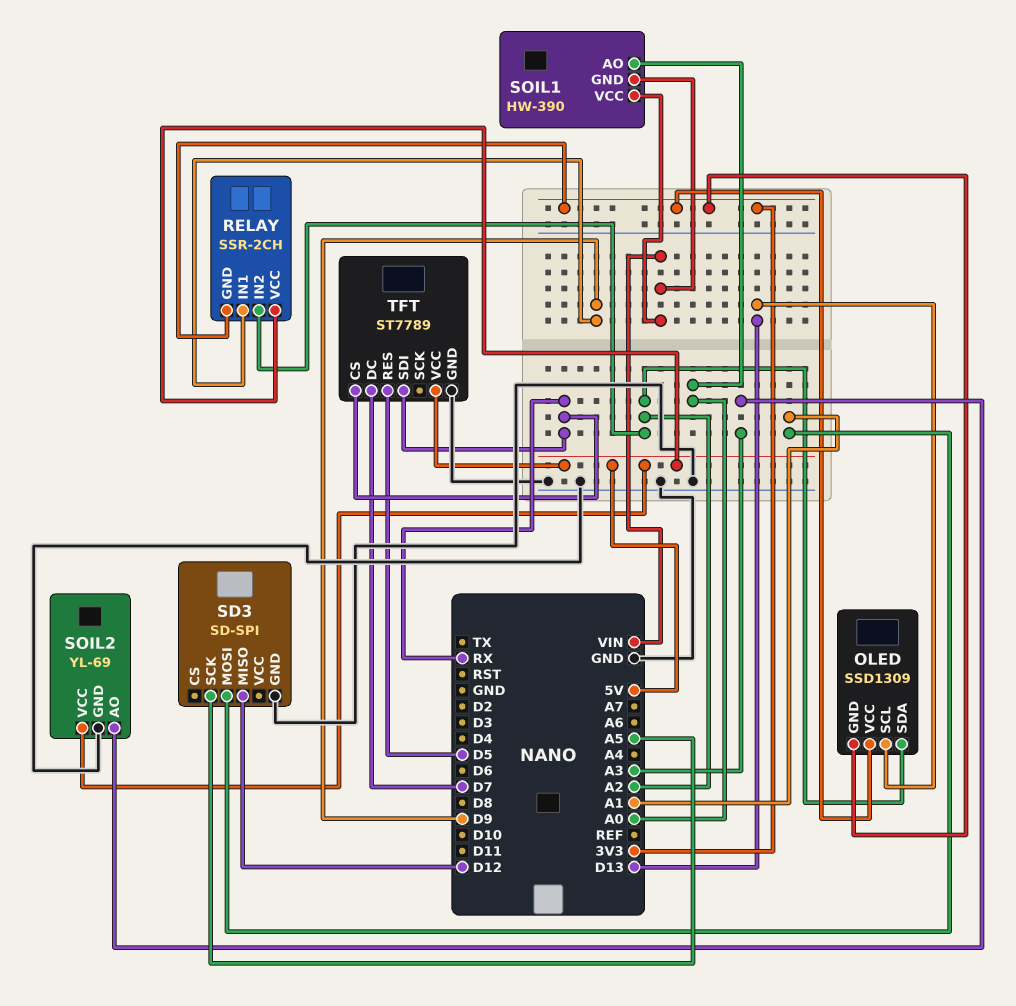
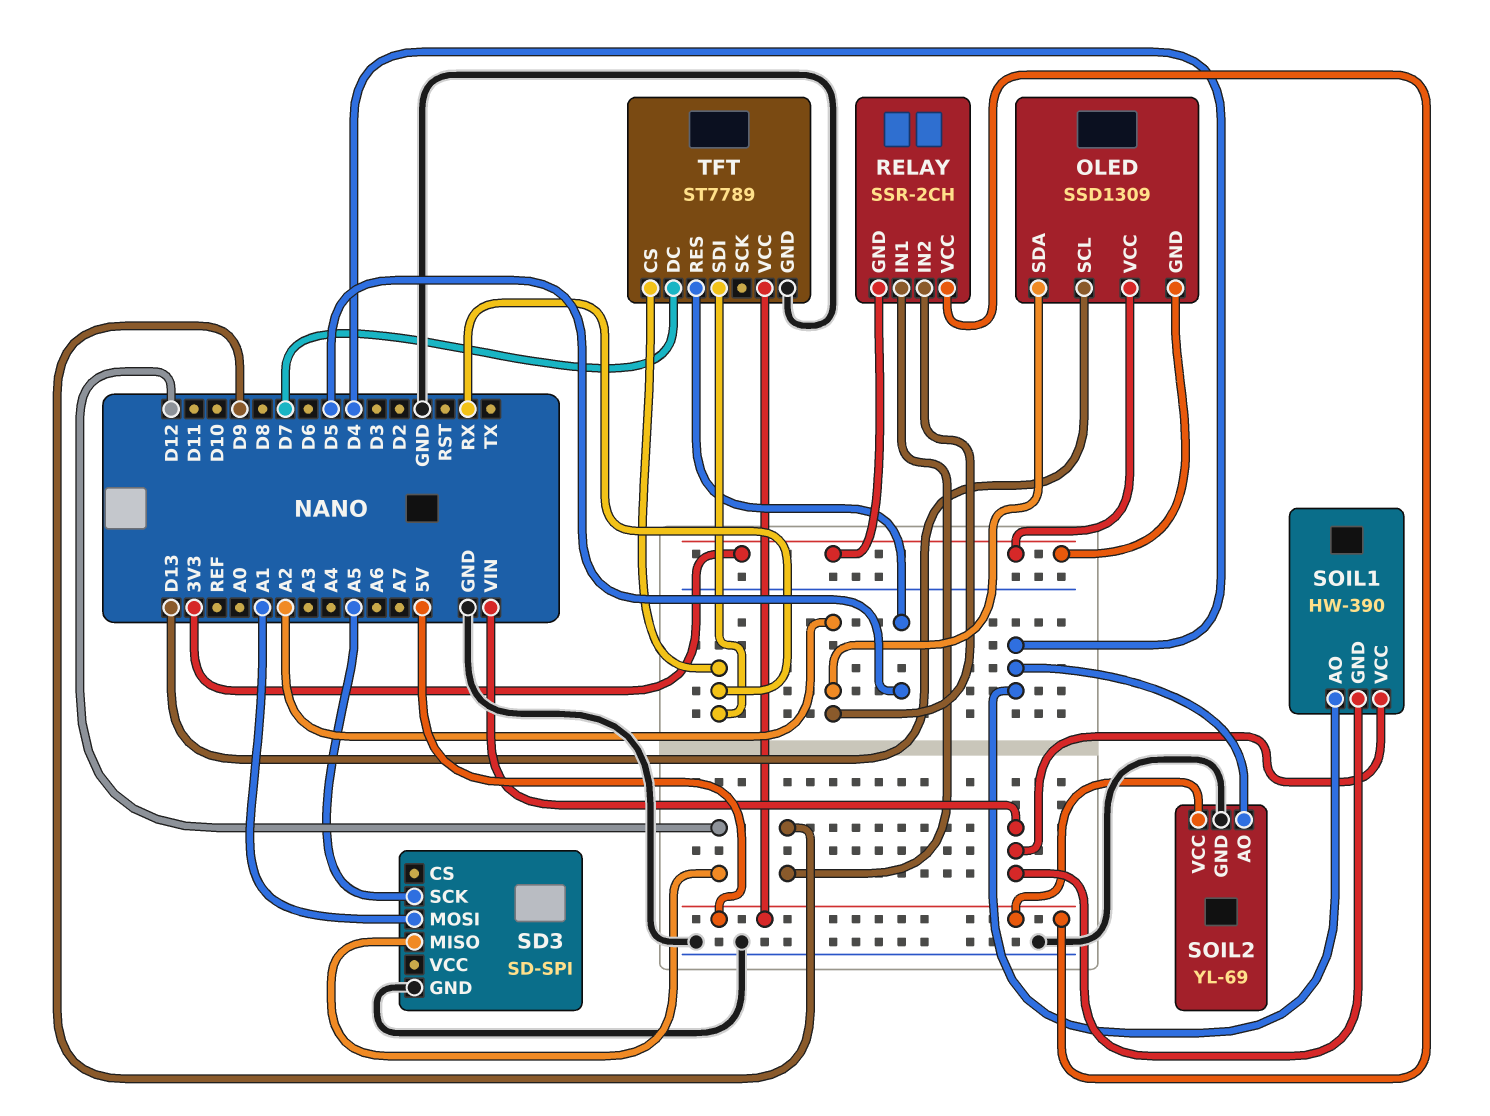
SOIL1 pin AO: A0 -> D4
SOIL2 pin AO: A3 -> D4

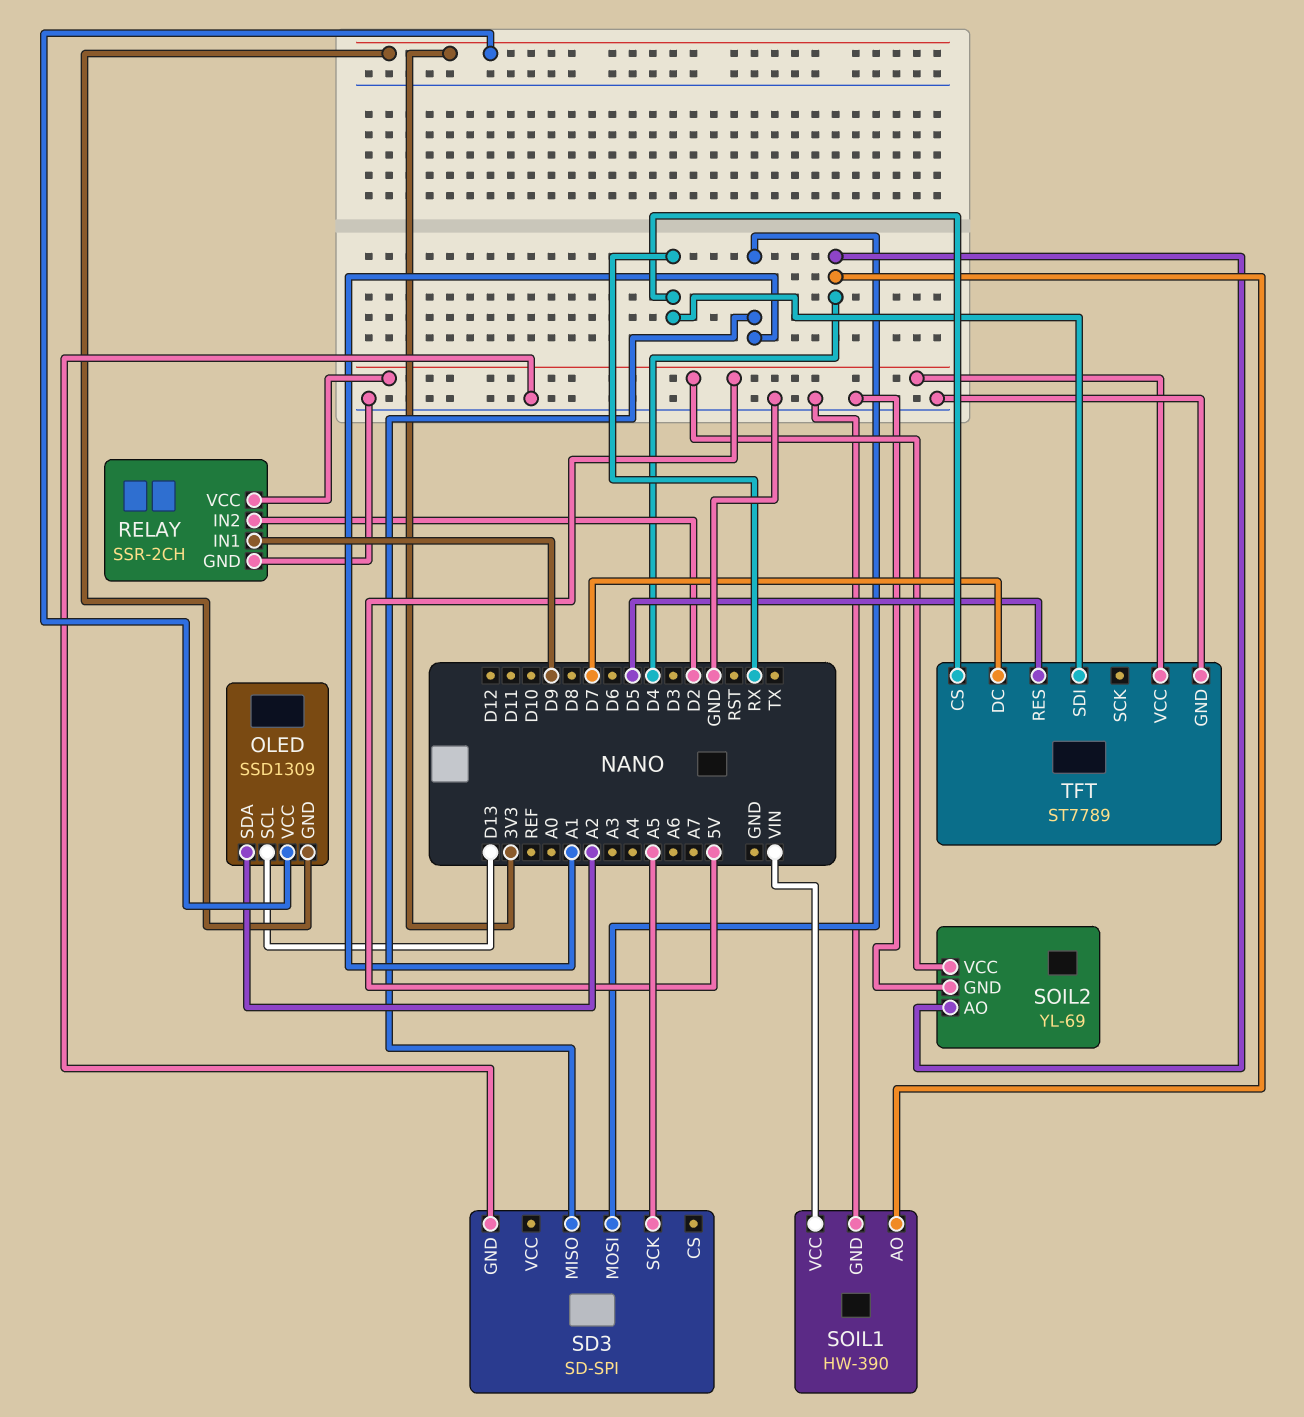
RELAY pin GND: 3V3 -> GND
RELAY pin IN2: A2 -> D2
SD3 pin MISO: D12 -> A1
SOIL1 pin GND: VIN -> GND

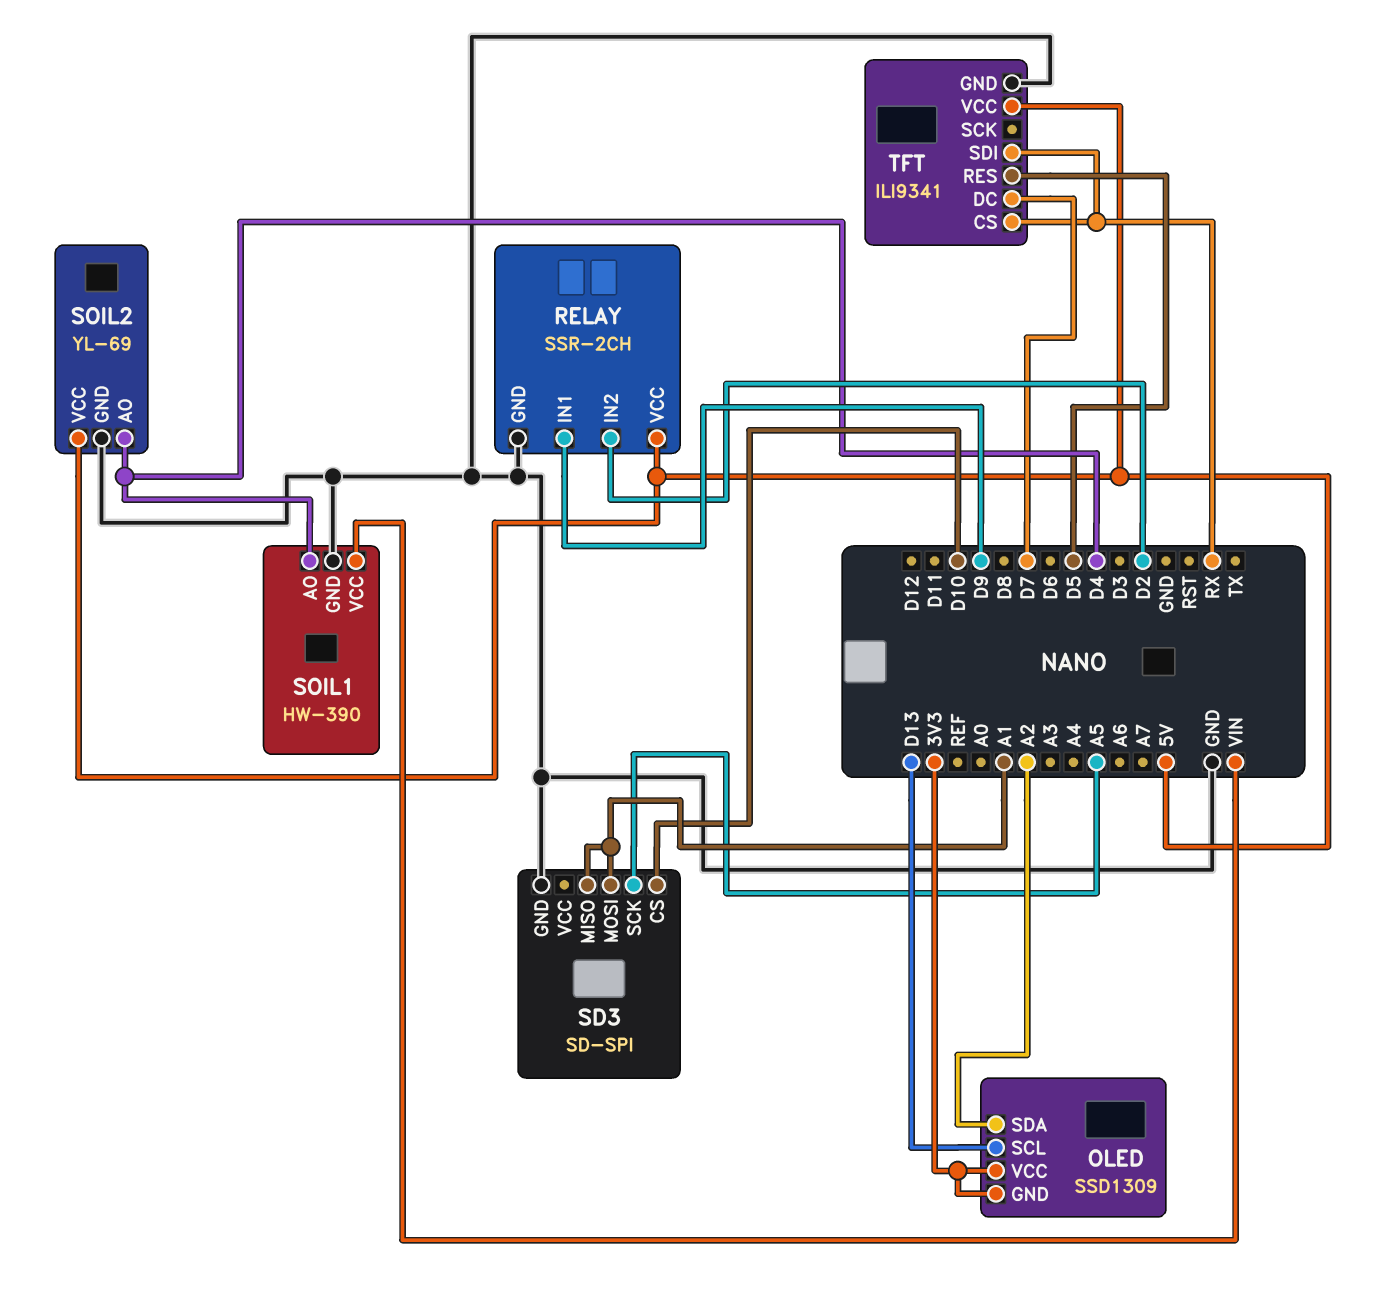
SD3 pin CS: none -> D10
TFT: ST7789 -> ILI9341

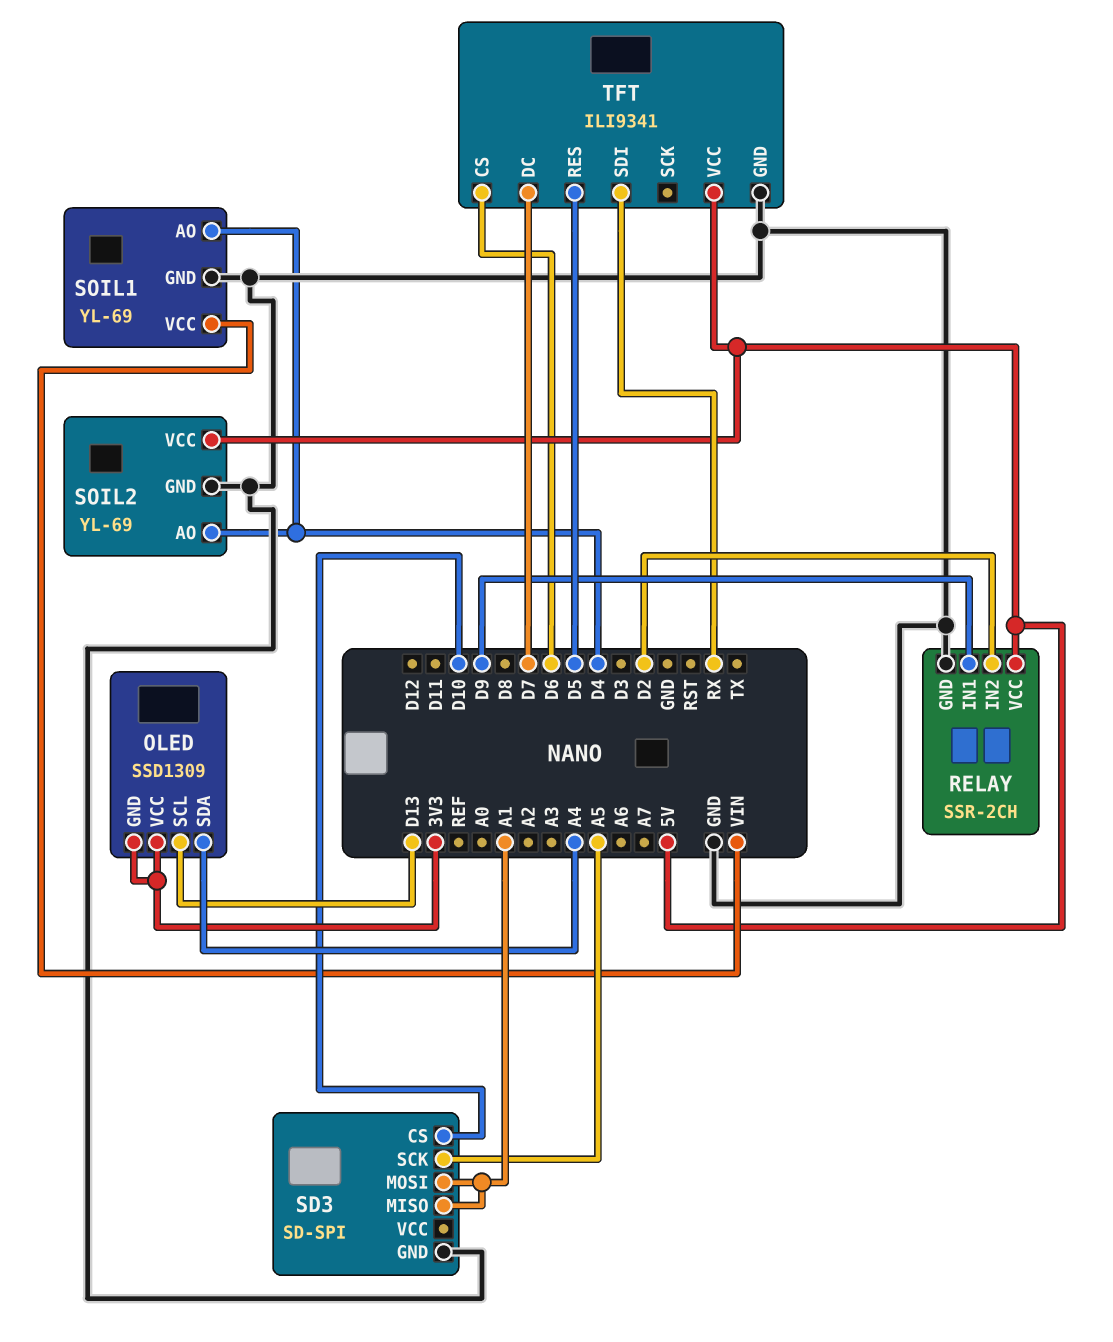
OLED pin SDA: A2 -> A4
SOIL1: HW-390 -> YL-69
TFT pin CS: RX -> D6

